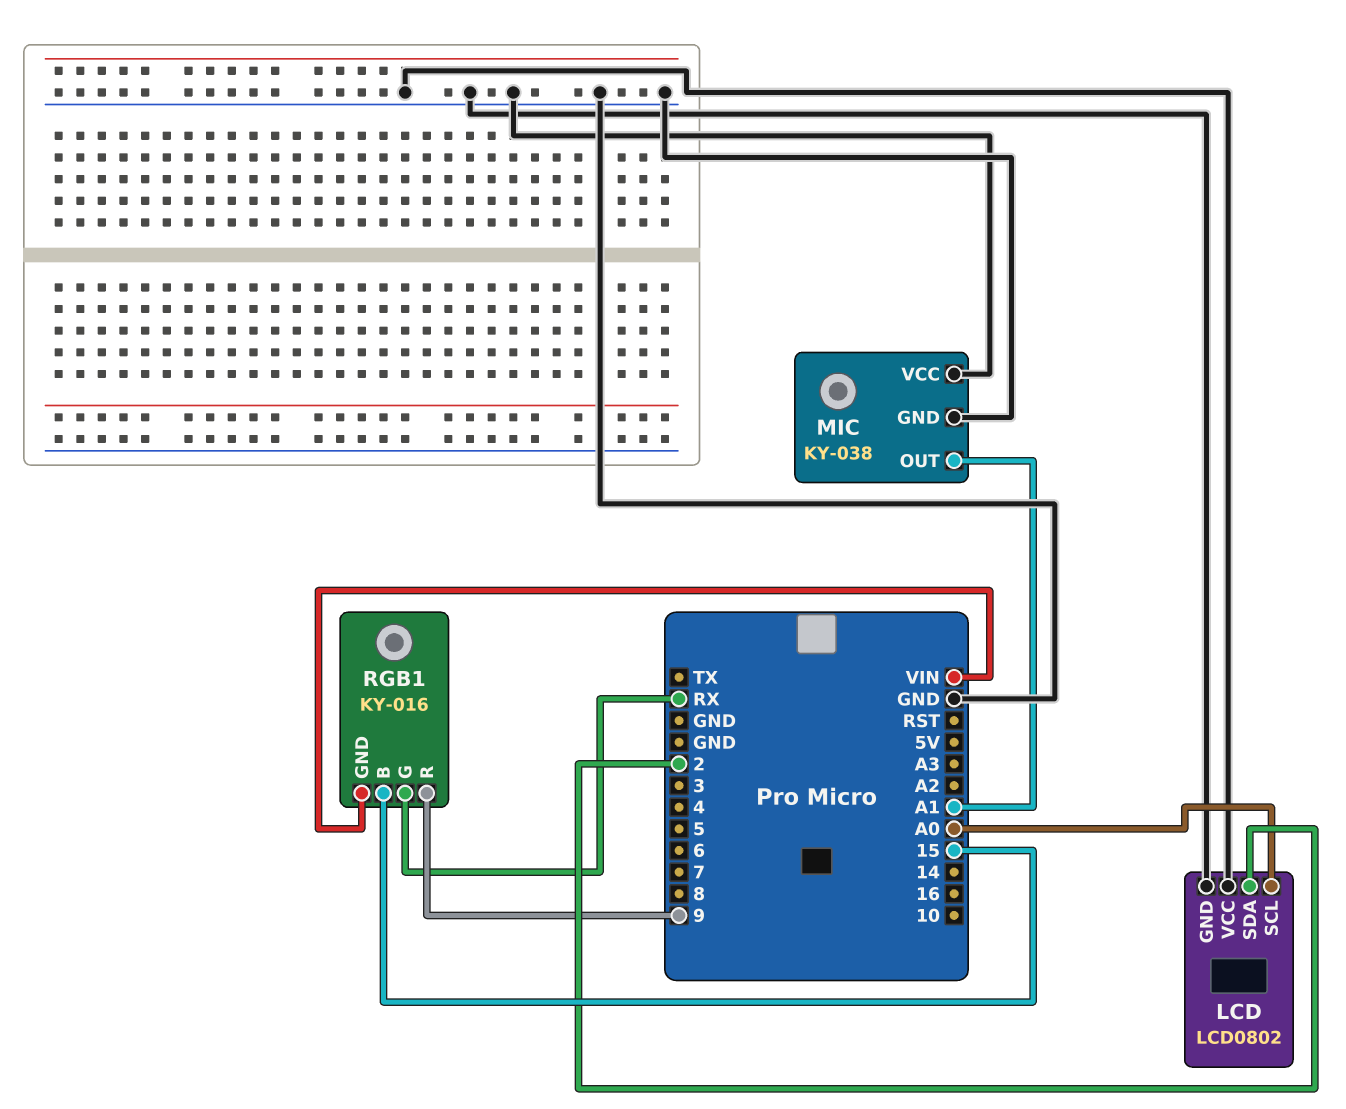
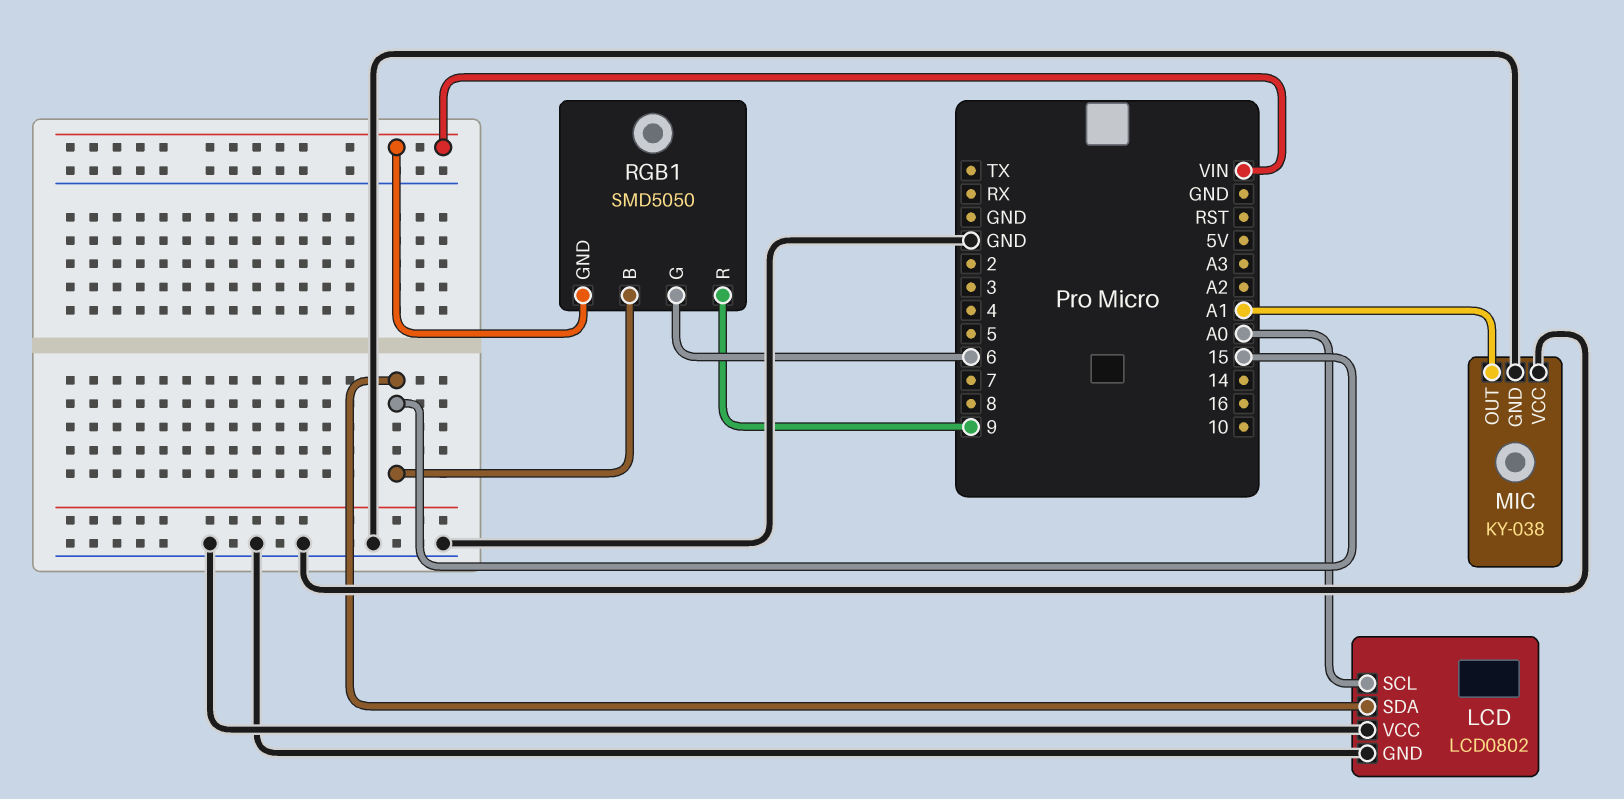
LCD pin SDA: 2 -> 15
RGB1: KY-016 -> SMD5050
RGB1 pin G: RX -> 6

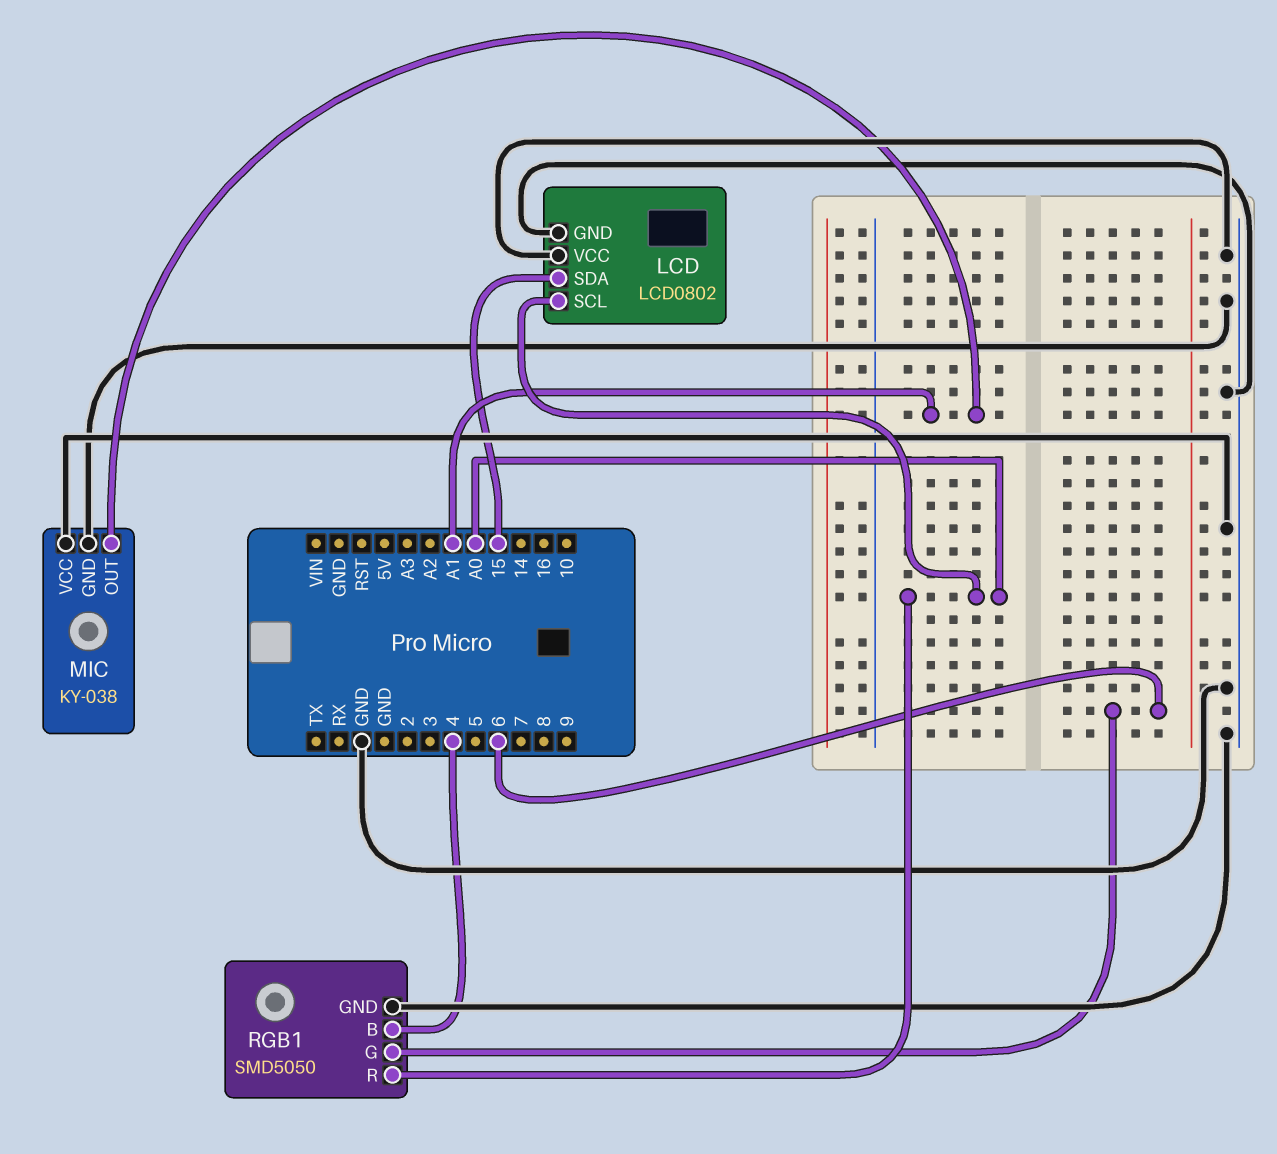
RGB1 pin B: 15 -> 4
RGB1 pin GND: VIN -> GND
RGB1 pin R: 9 -> A0

